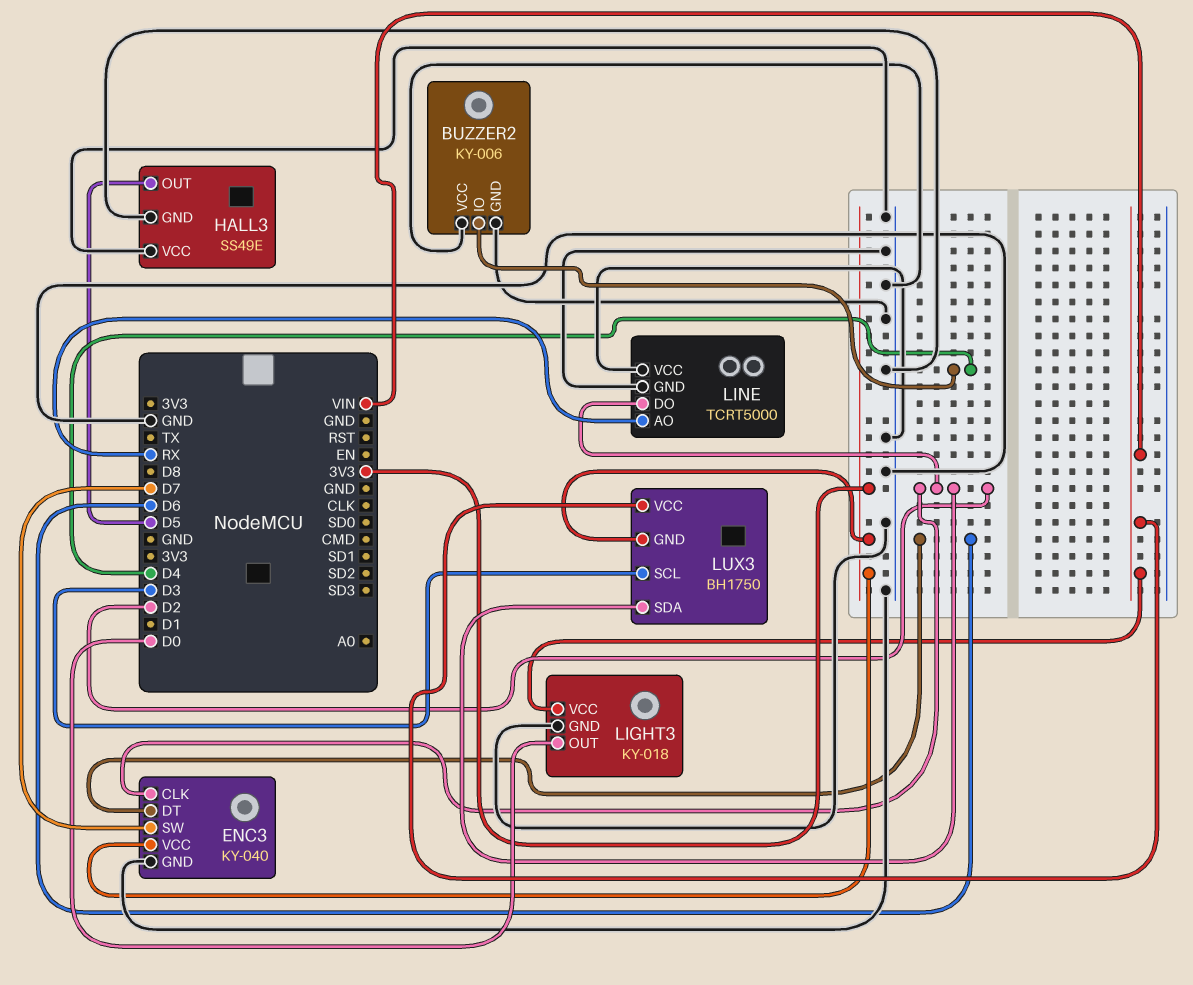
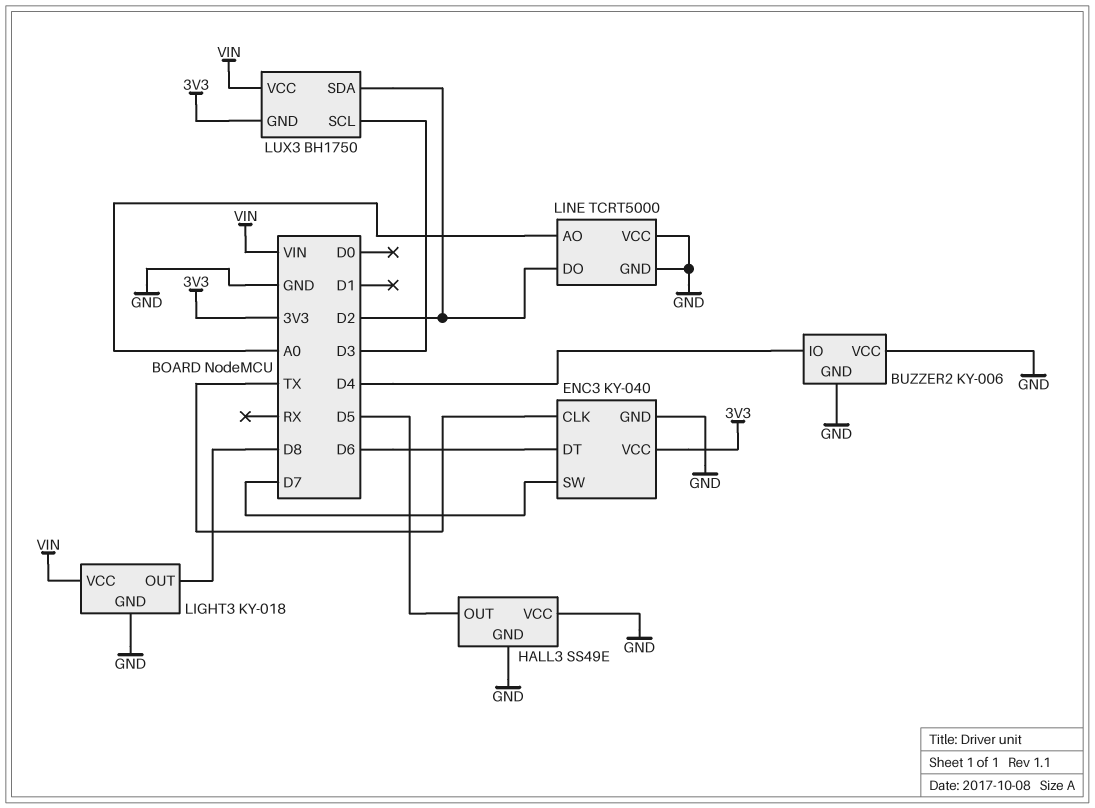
ENC3 pin CLK: D2 -> TX
LIGHT3 pin OUT: D0 -> D8
LINE pin AO: RX -> A0

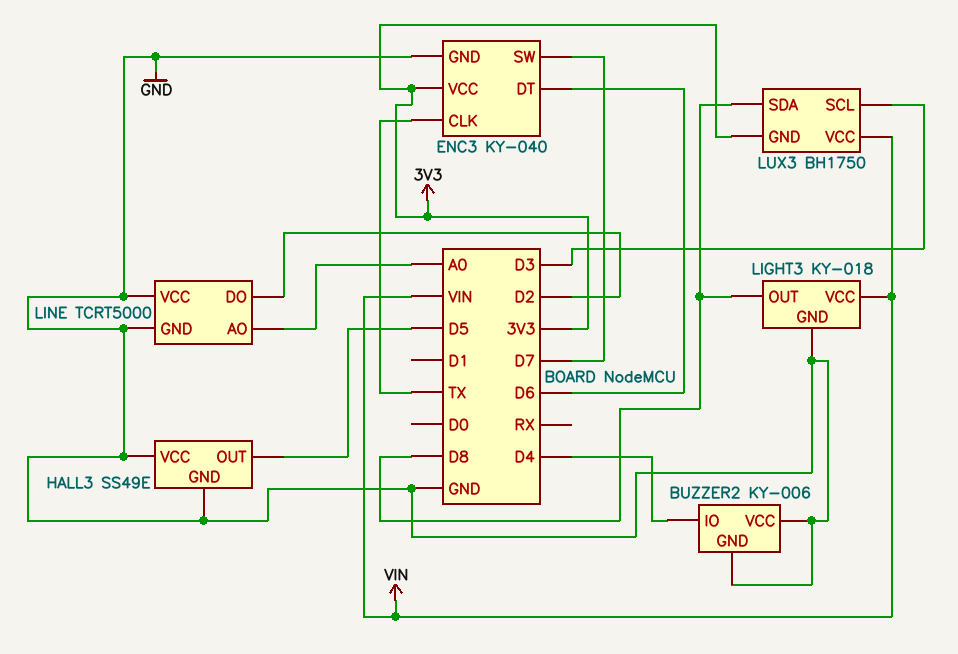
LUX3 pin SDA: D2 -> D8

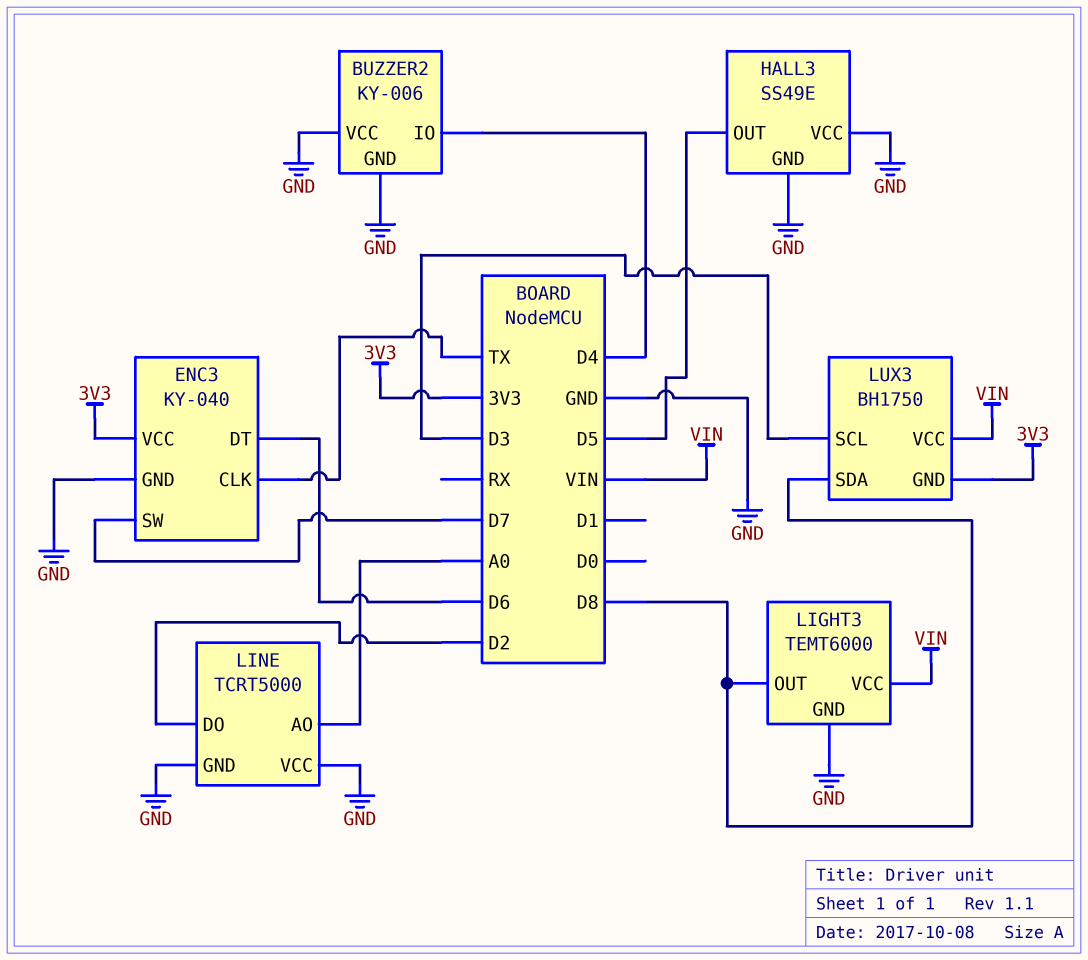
LIGHT3: KY-018 -> TEMT6000

